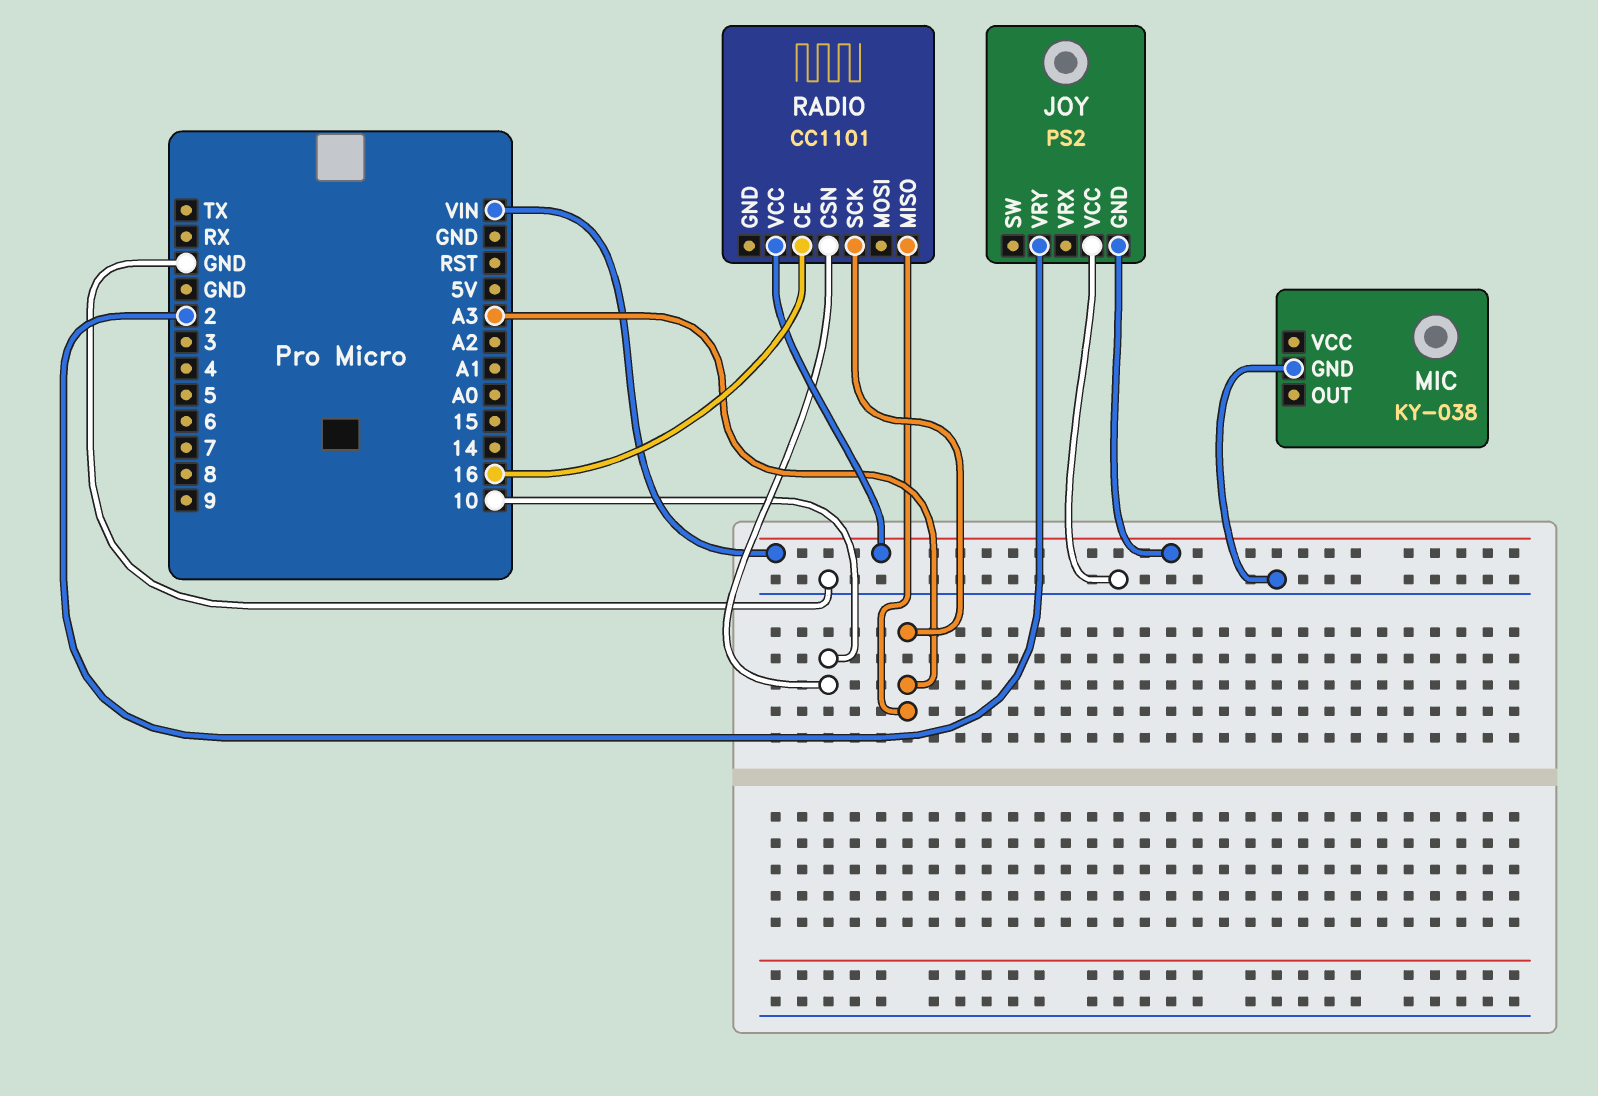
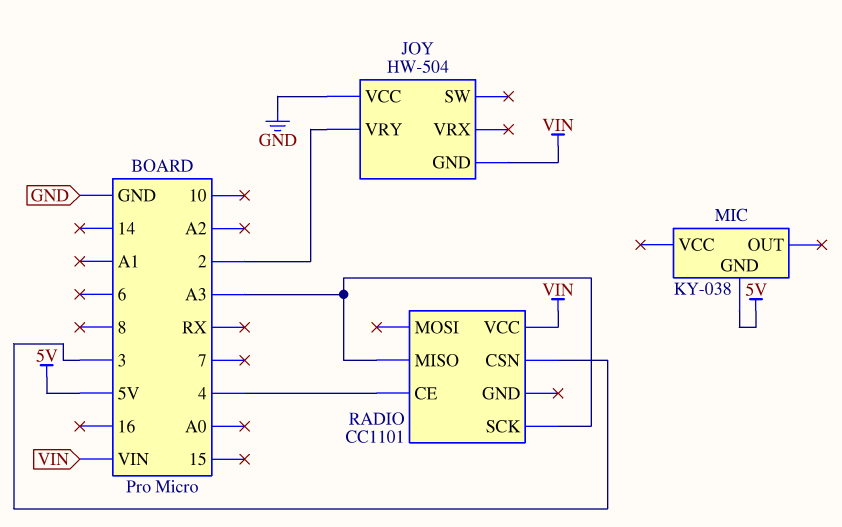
JOY: PS2 -> HW-504
MIC pin GND: GND -> 5V
RADIO pin CE: 16 -> 4
RADIO pin CSN: 10 -> 3

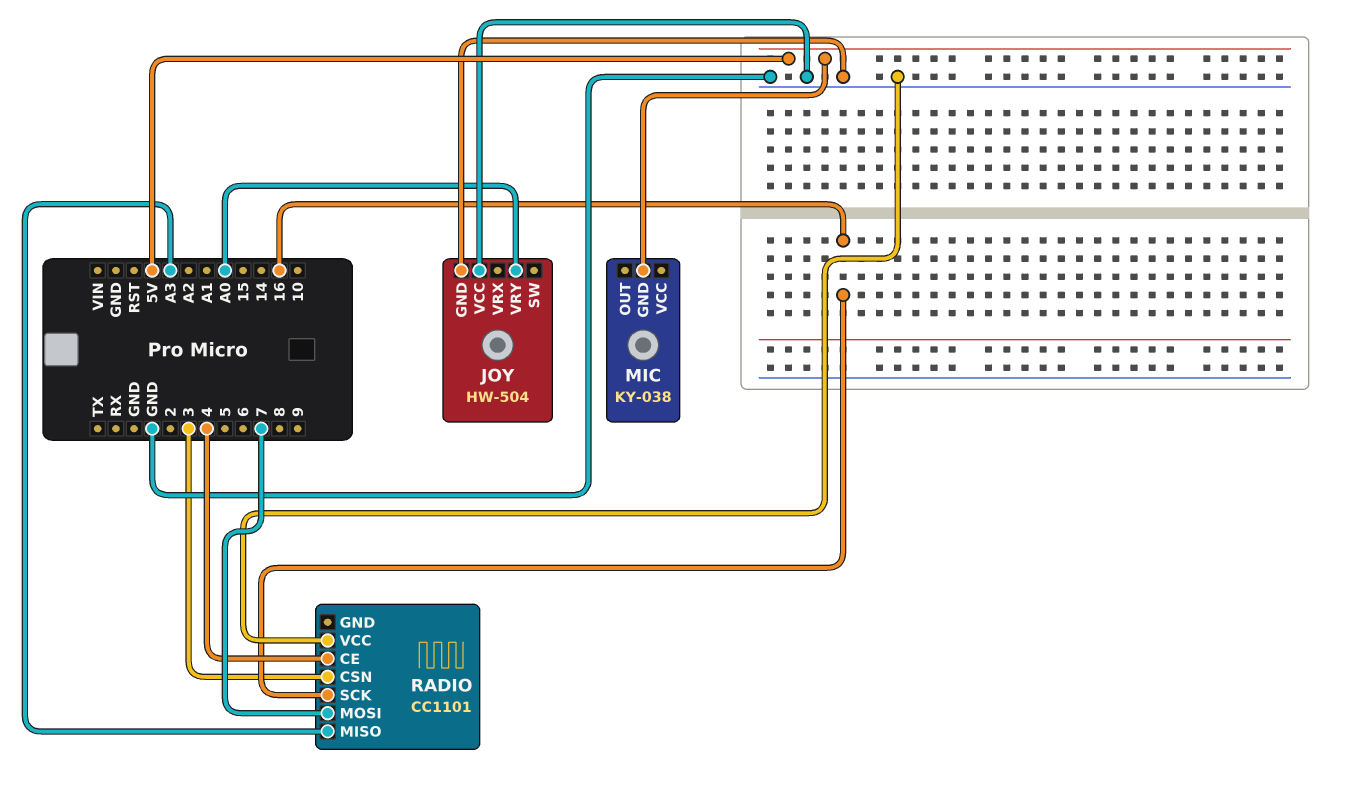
JOY pin GND: VIN -> GND
JOY pin VRY: 2 -> A0
RADIO pin MOSI: none -> 7
RADIO pin SCK: A3 -> 16
RADIO pin VCC: VIN -> GND

